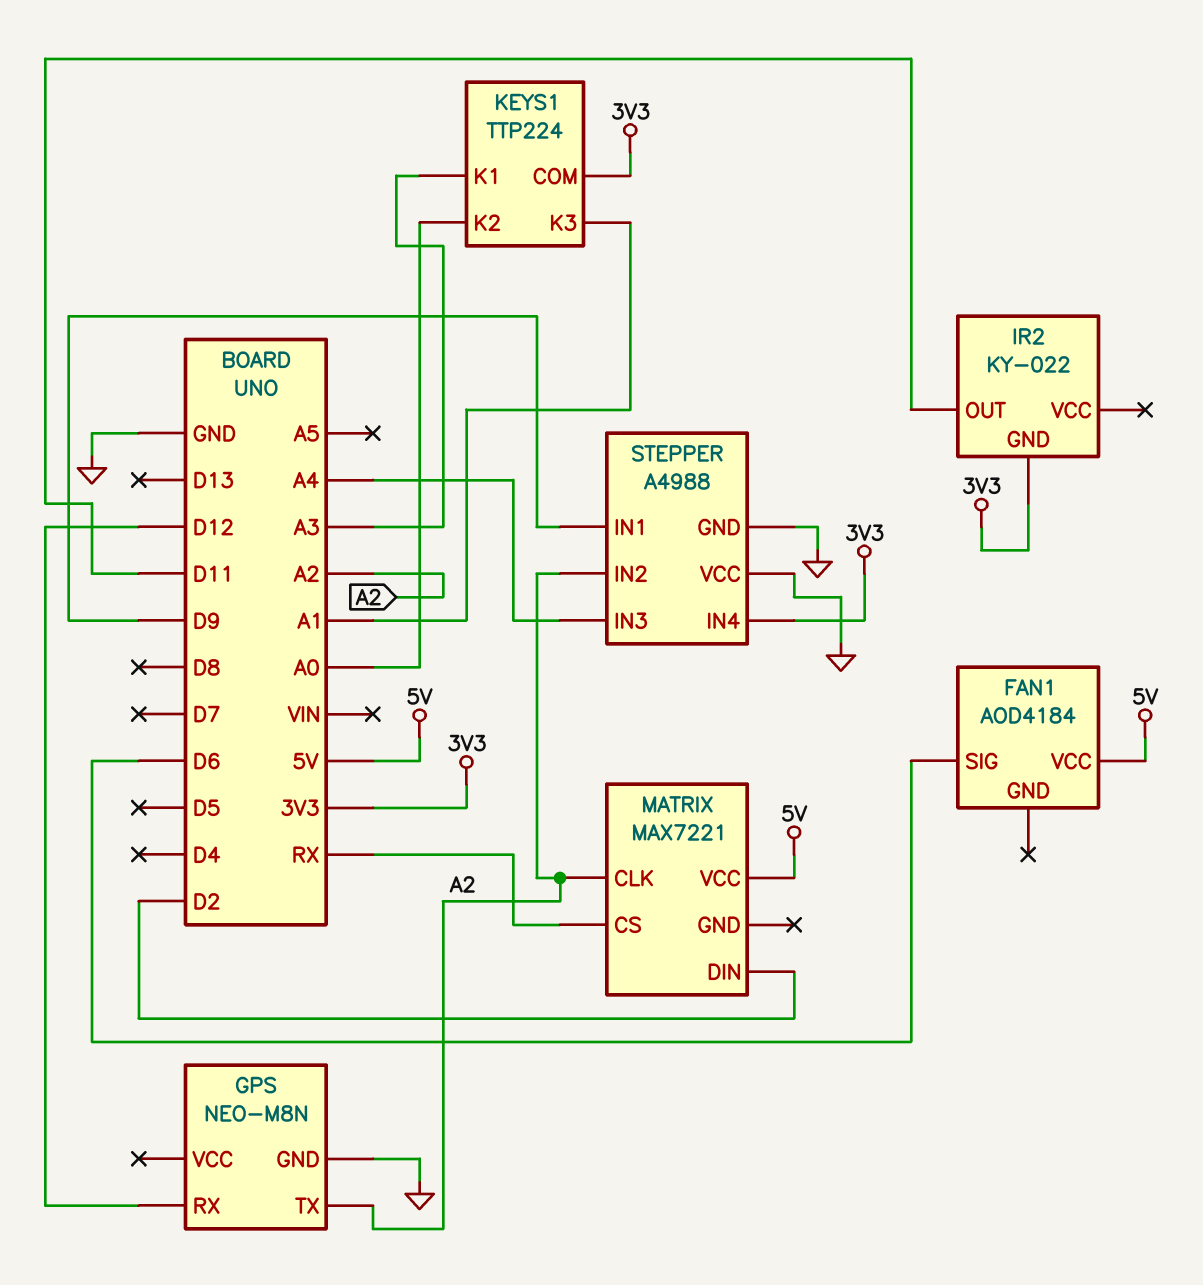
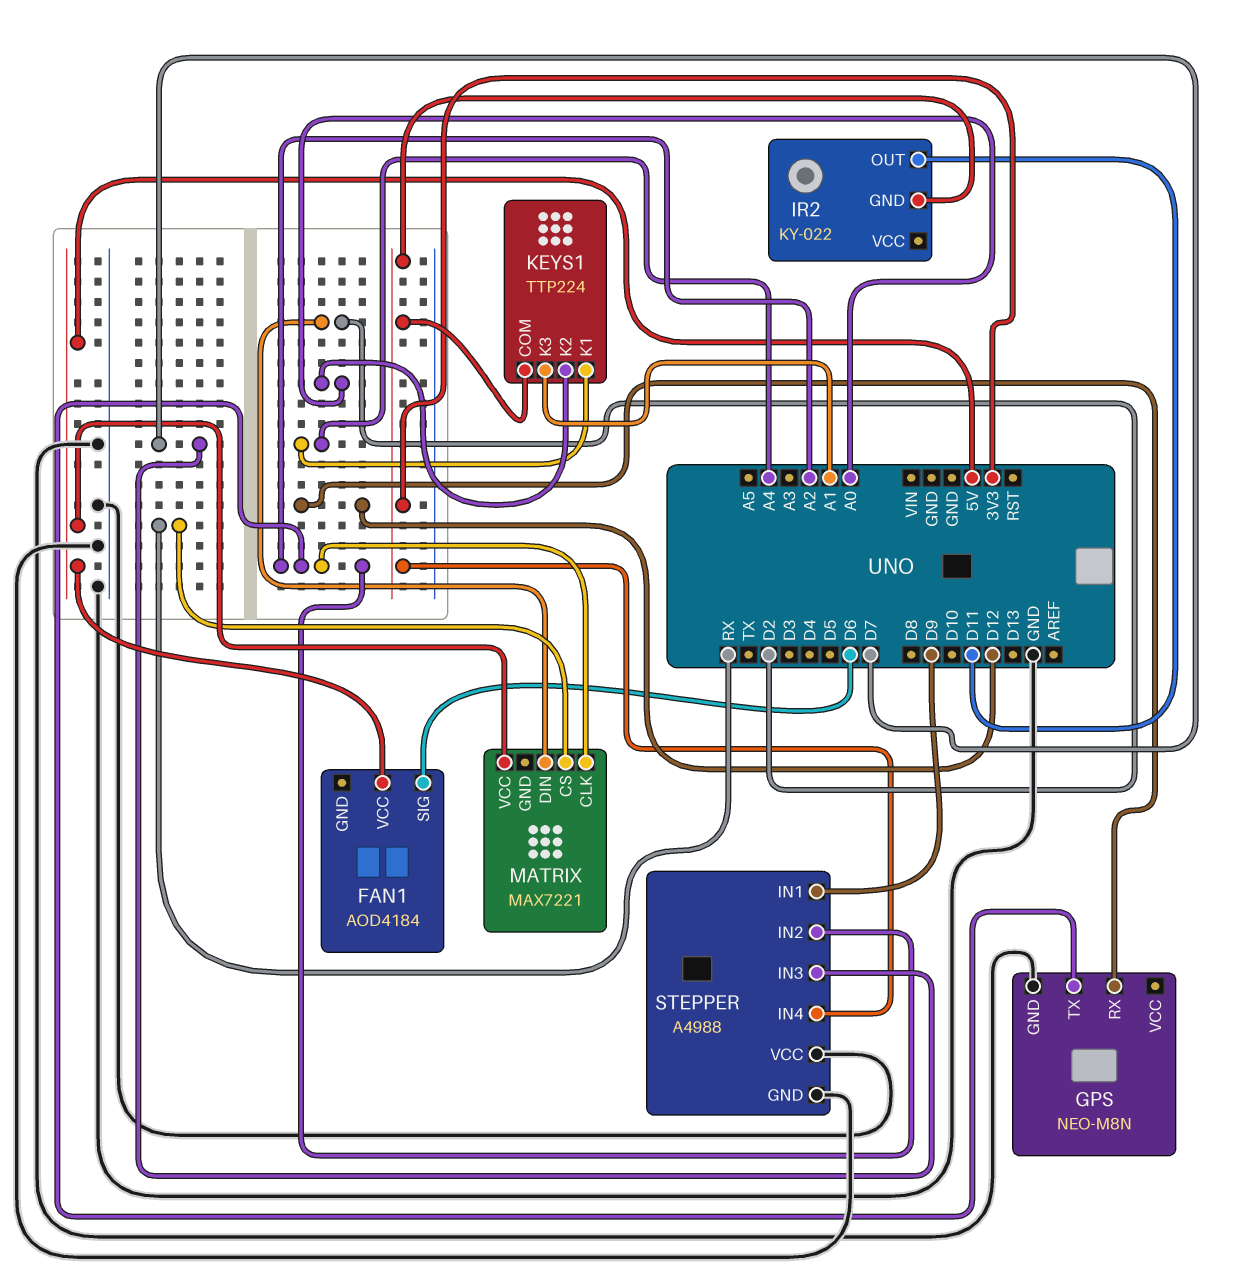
KEYS1 pin K1: A3 -> A4
STEPPER pin IN3: A4 -> D7

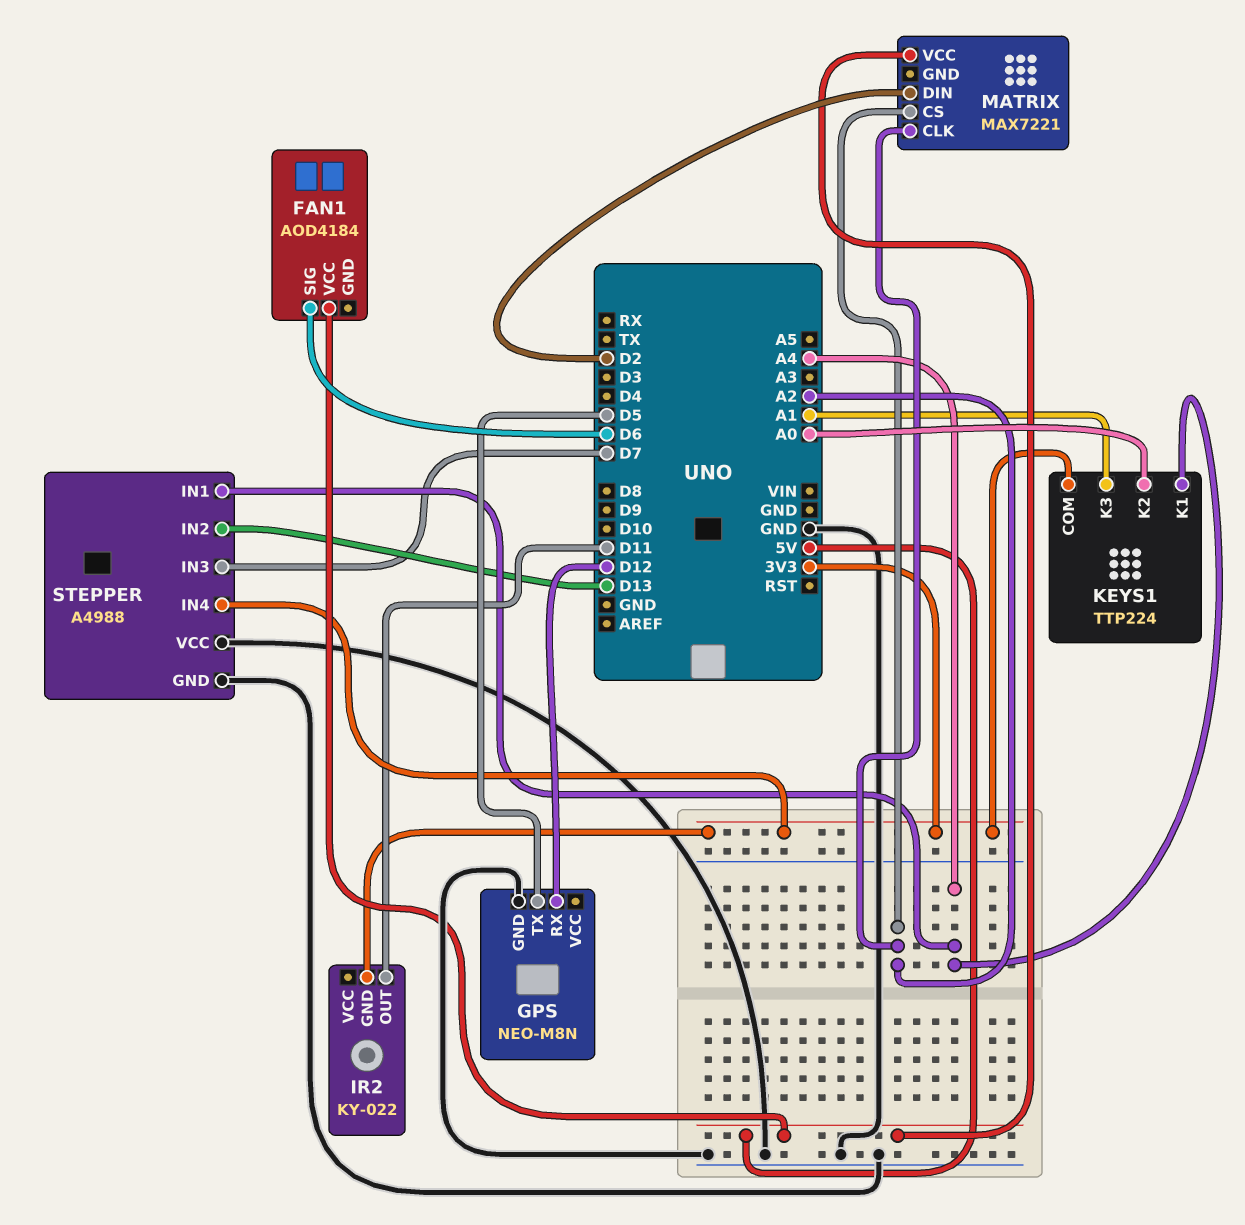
GPS pin TX: A2 -> D5
MATRIX pin CS: RX -> A2
STEPPER pin IN1: D9 -> A4
STEPPER pin IN2: A2 -> D13

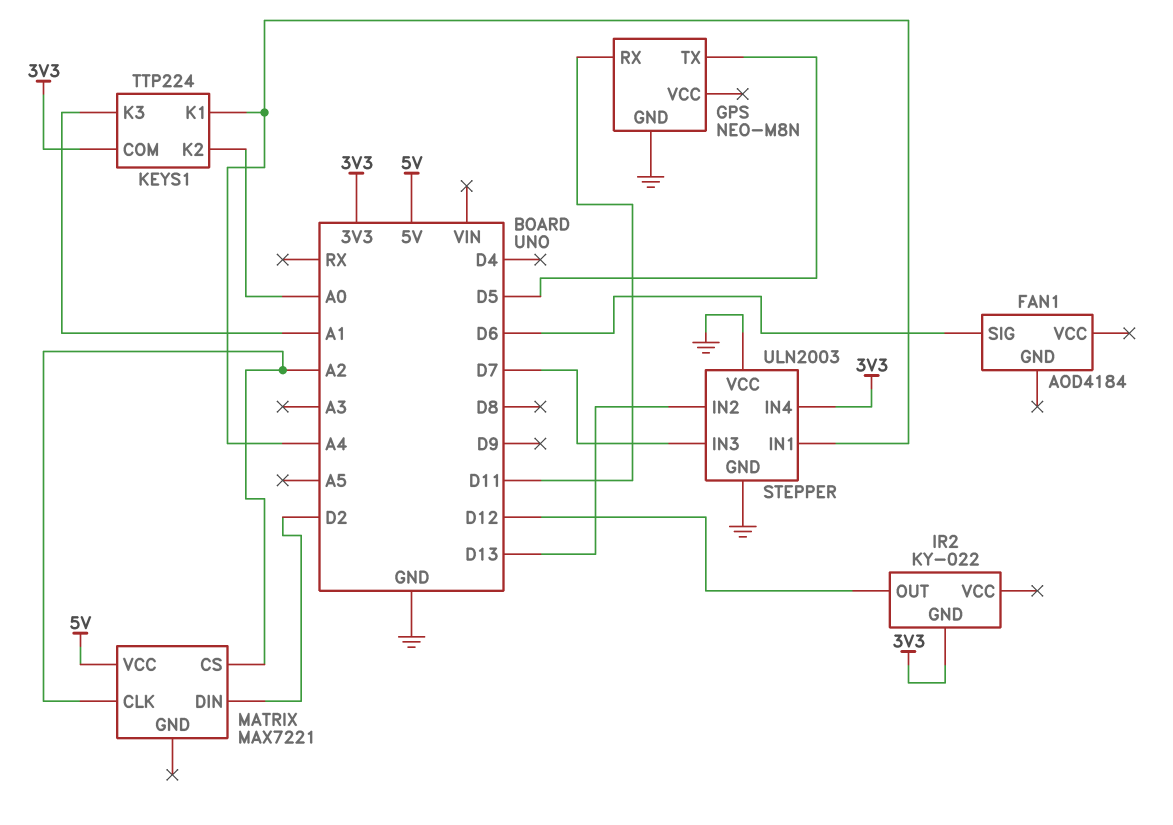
FAN1 pin VCC: 5V -> none
GPS pin RX: D12 -> D11
IR2 pin OUT: D11 -> D12
STEPPER: A4988 -> ULN2003

